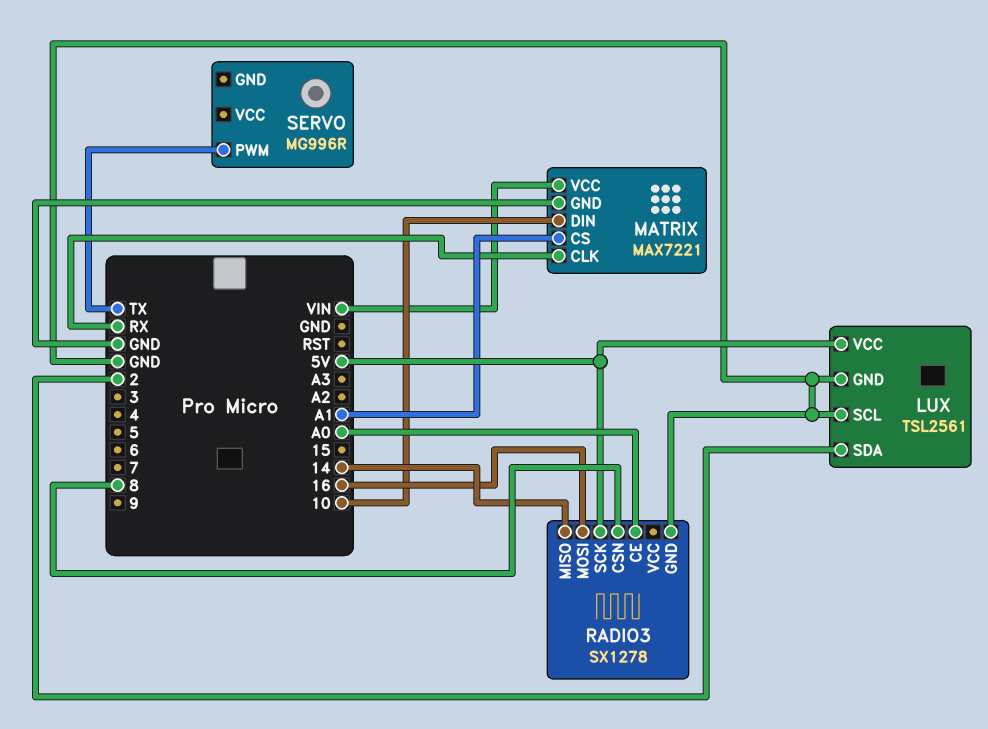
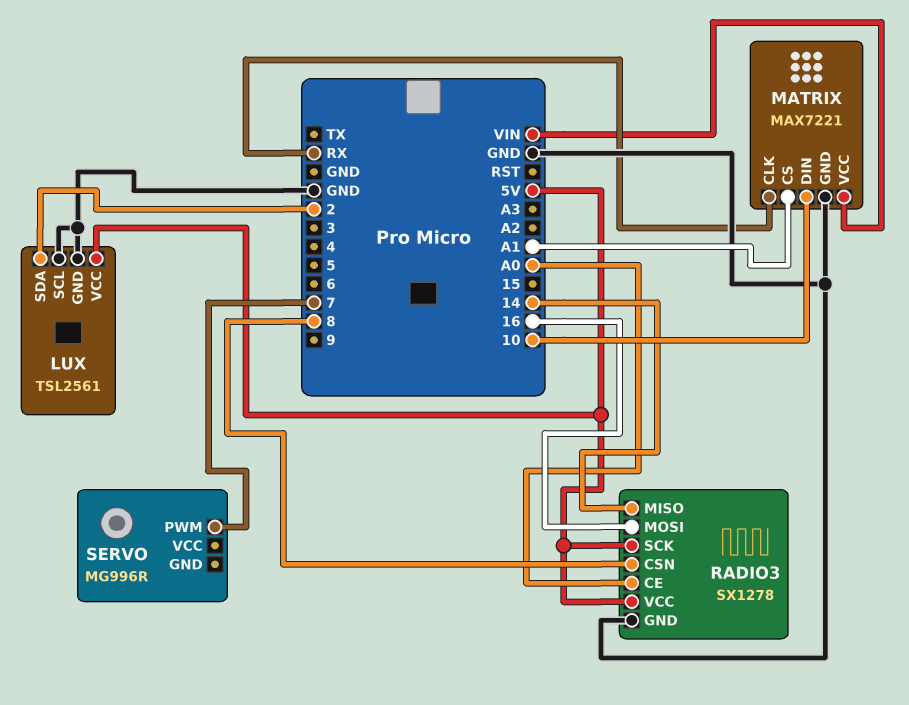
RADIO3 pin VCC: none -> 5V
SERVO pin PWM: TX -> 7

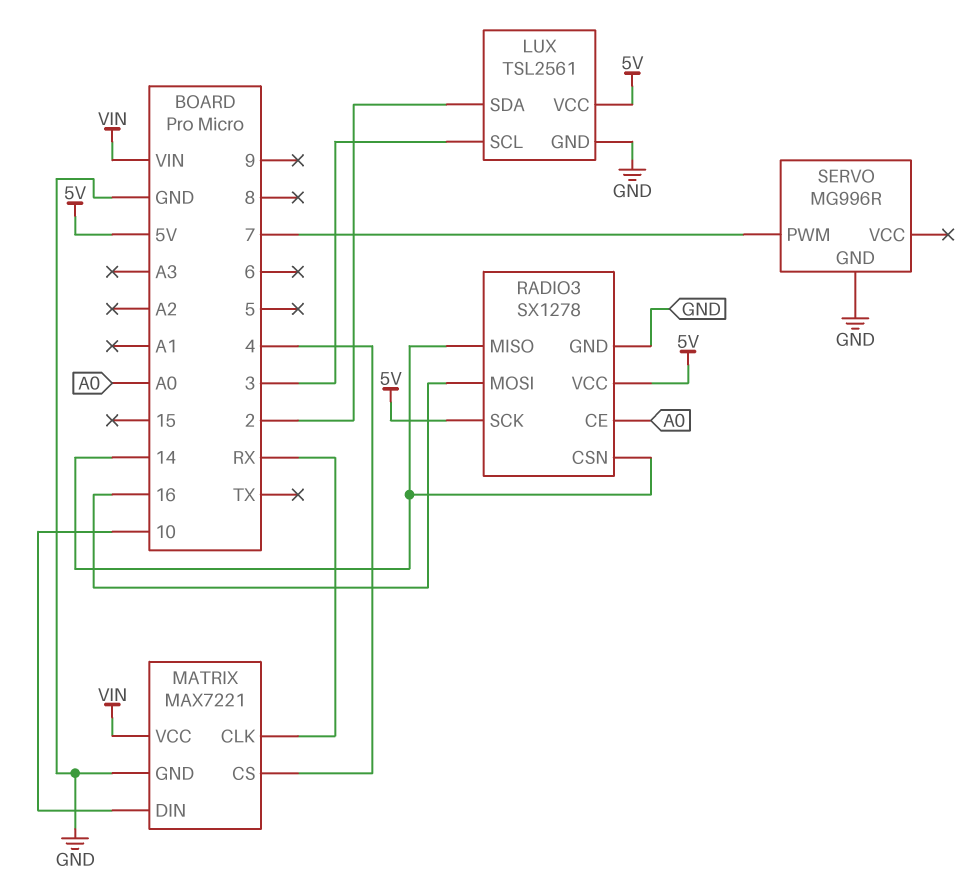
LUX pin SCL: GND -> 3
MATRIX pin CS: A1 -> 4
RADIO3 pin CSN: 8 -> 14
SERVO pin GND: none -> GND

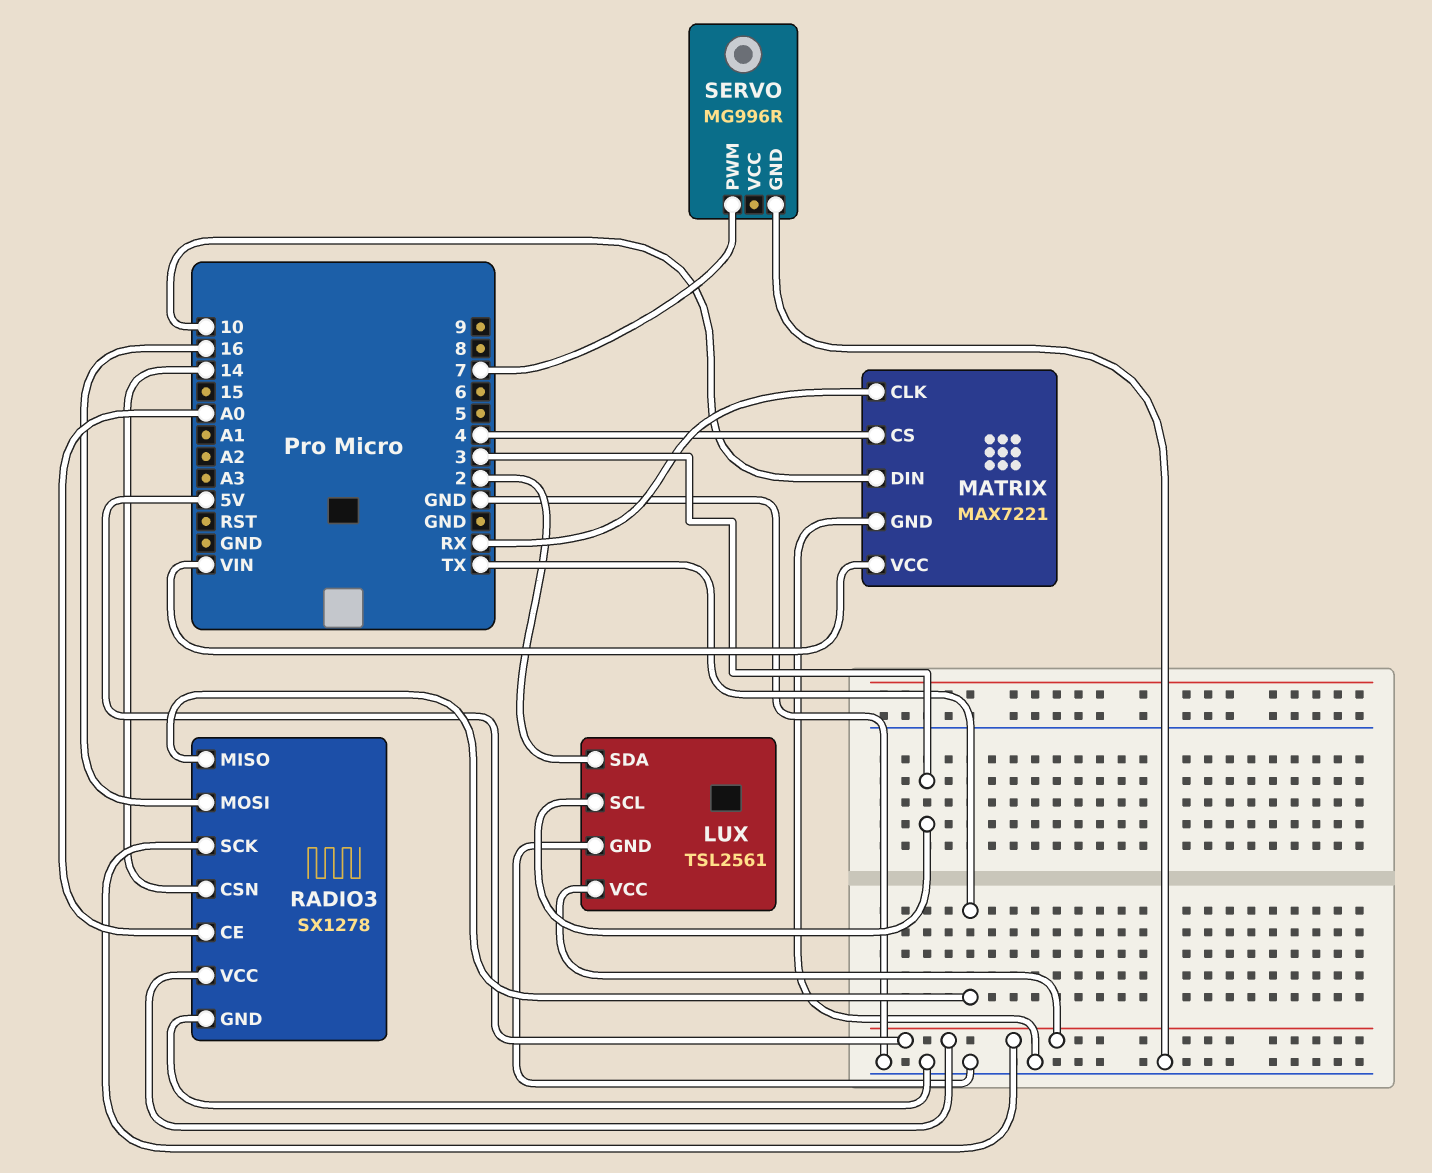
RADIO3 pin MISO: 14 -> TX

